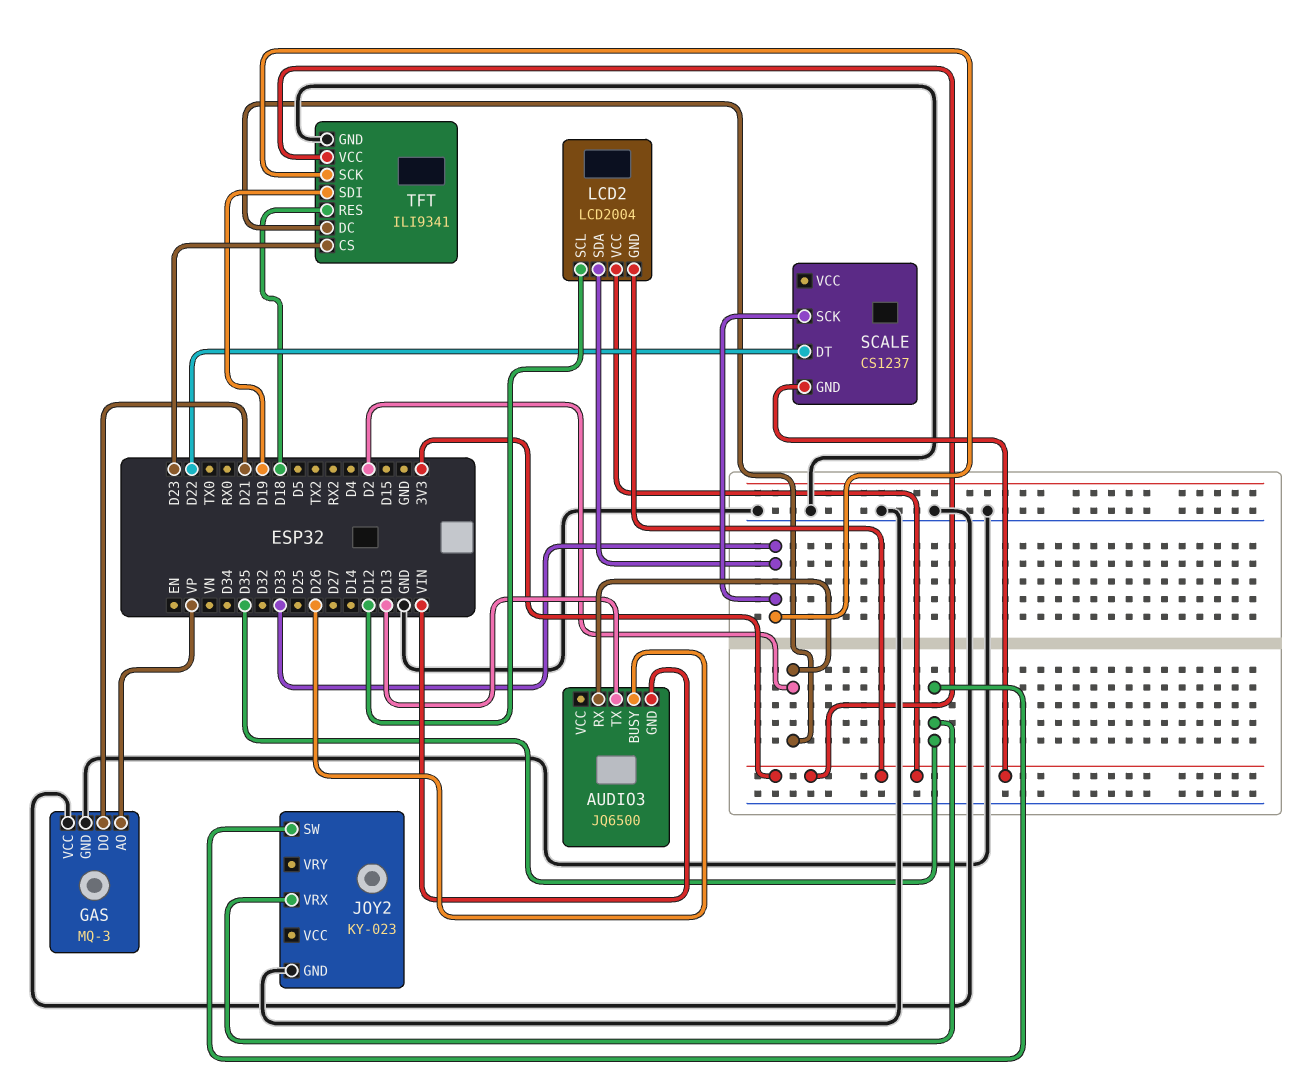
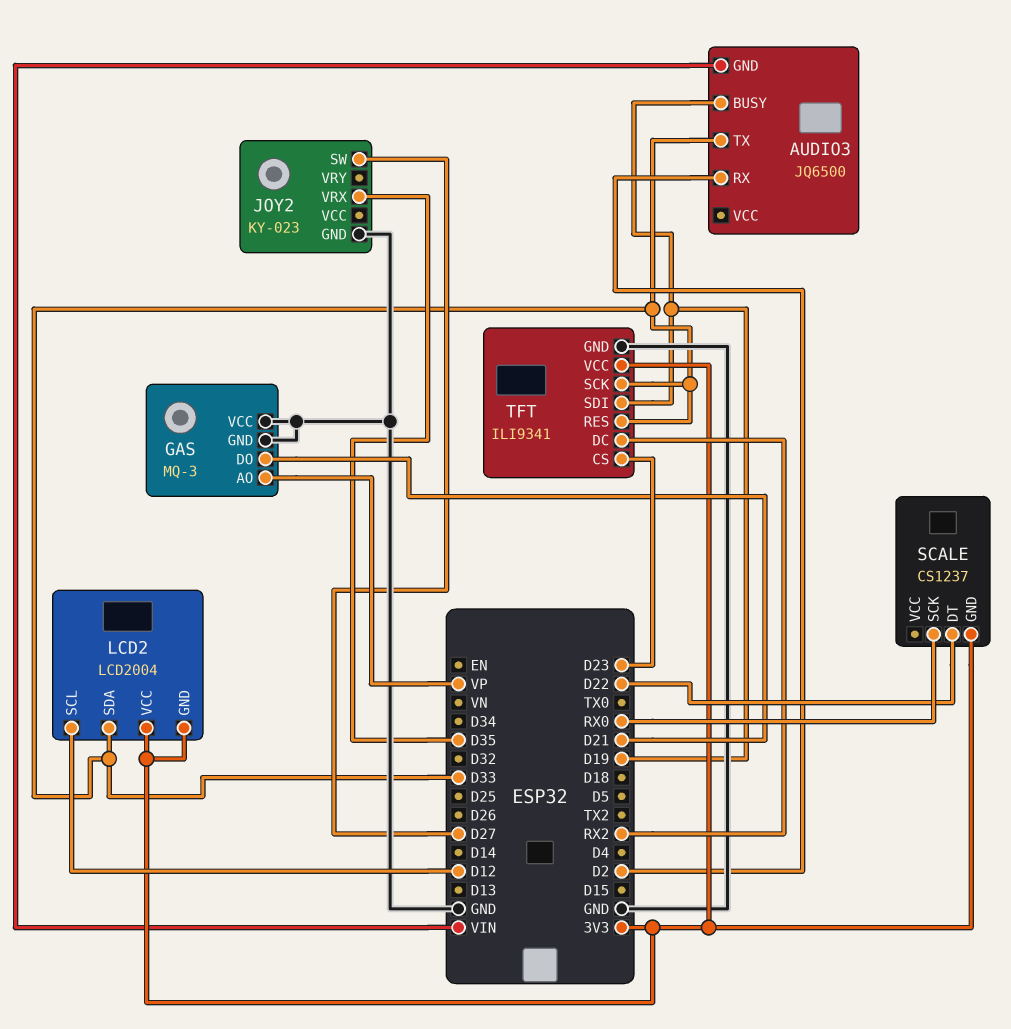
AUDIO3 pin BUSY: D26 -> D19
AUDIO3 pin TX: D13 -> D33
JOY2 pin SW: D35 -> D27
SCALE pin SCK: D33 -> RX0
TFT pin DC: D2 -> RX2
TFT pin RES: D18 -> D33

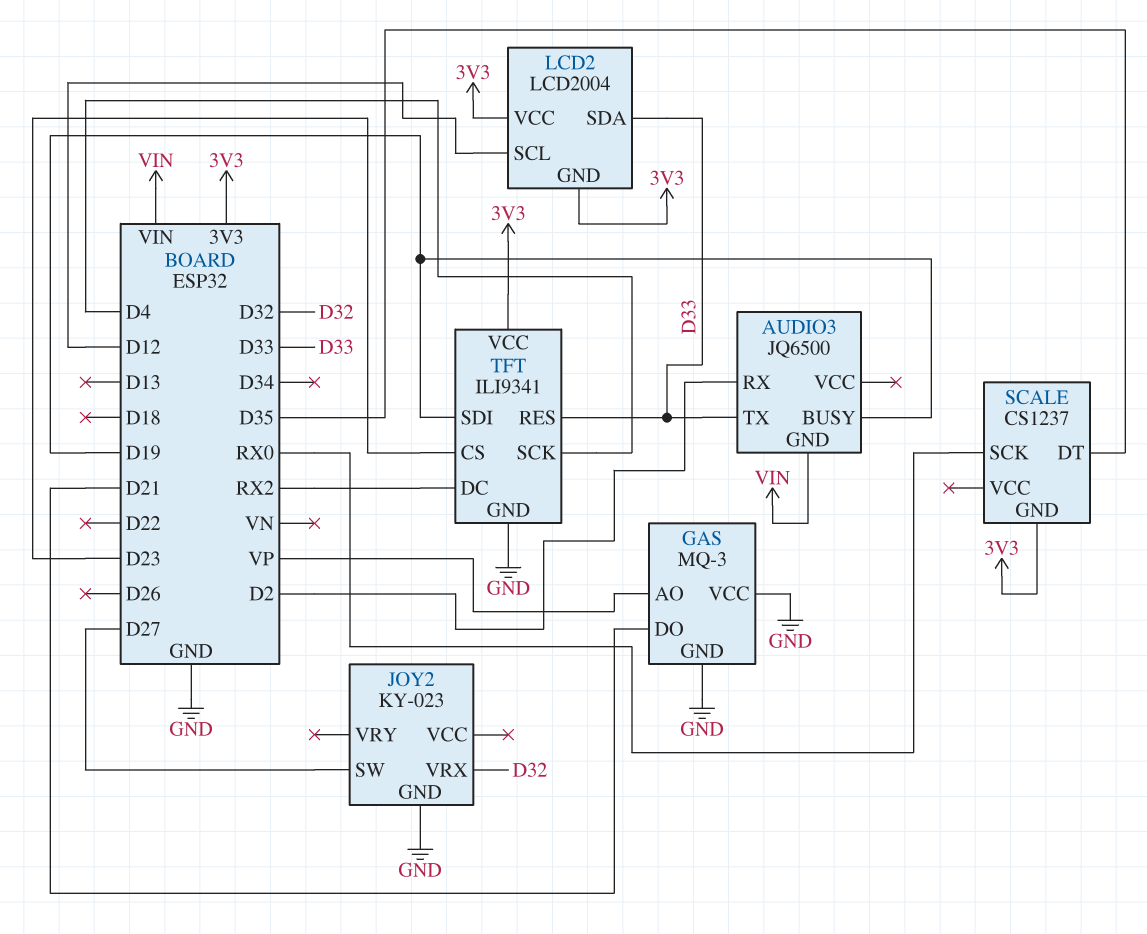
JOY2 pin VRX: D35 -> D32
SCALE pin DT: D22 -> D35
TFT pin SCK: D33 -> D4

